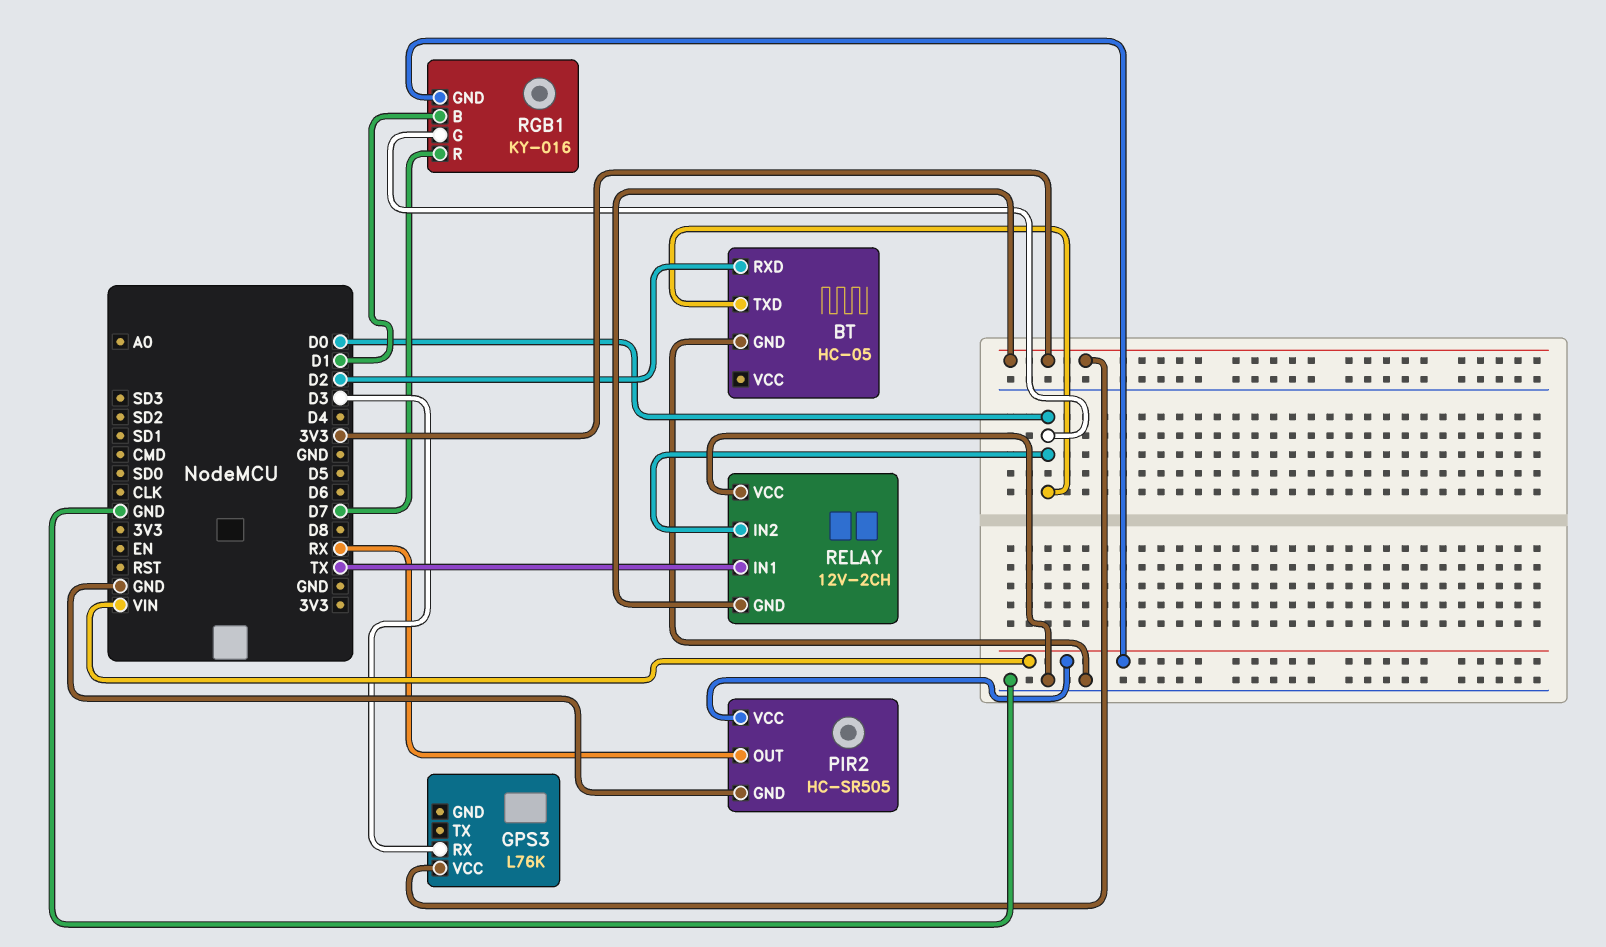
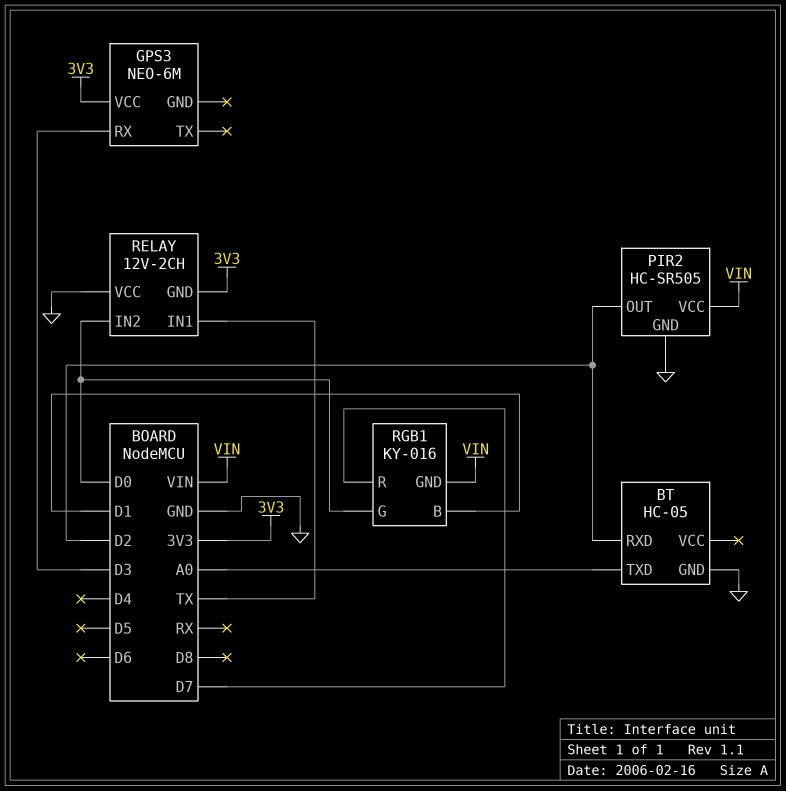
BT pin TXD: D0 -> A0
GPS3: L76K -> NEO-6M
PIR2 pin OUT: RX -> D2

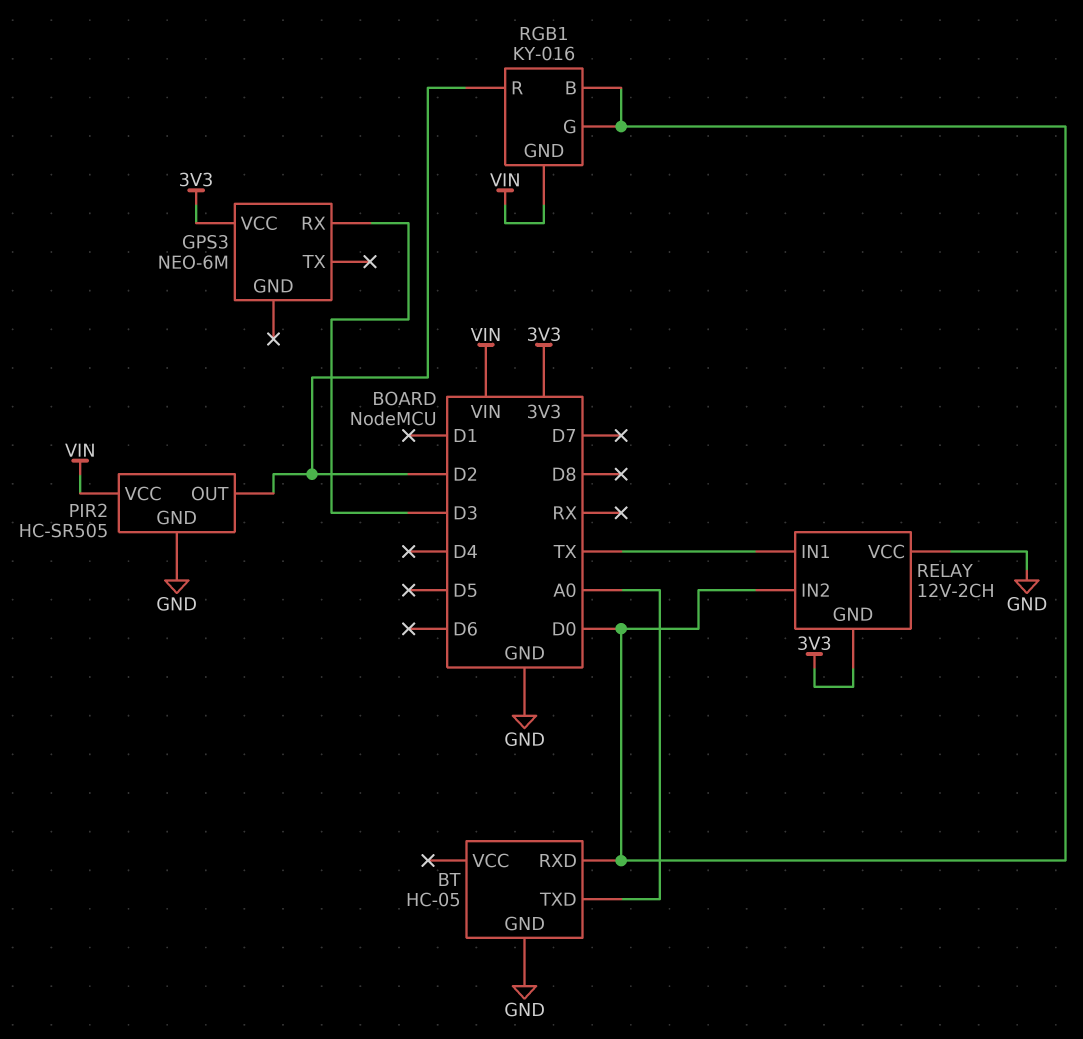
BT pin RXD: D2 -> D0
RGB1 pin B: D1 -> D0
RGB1 pin R: D7 -> D2

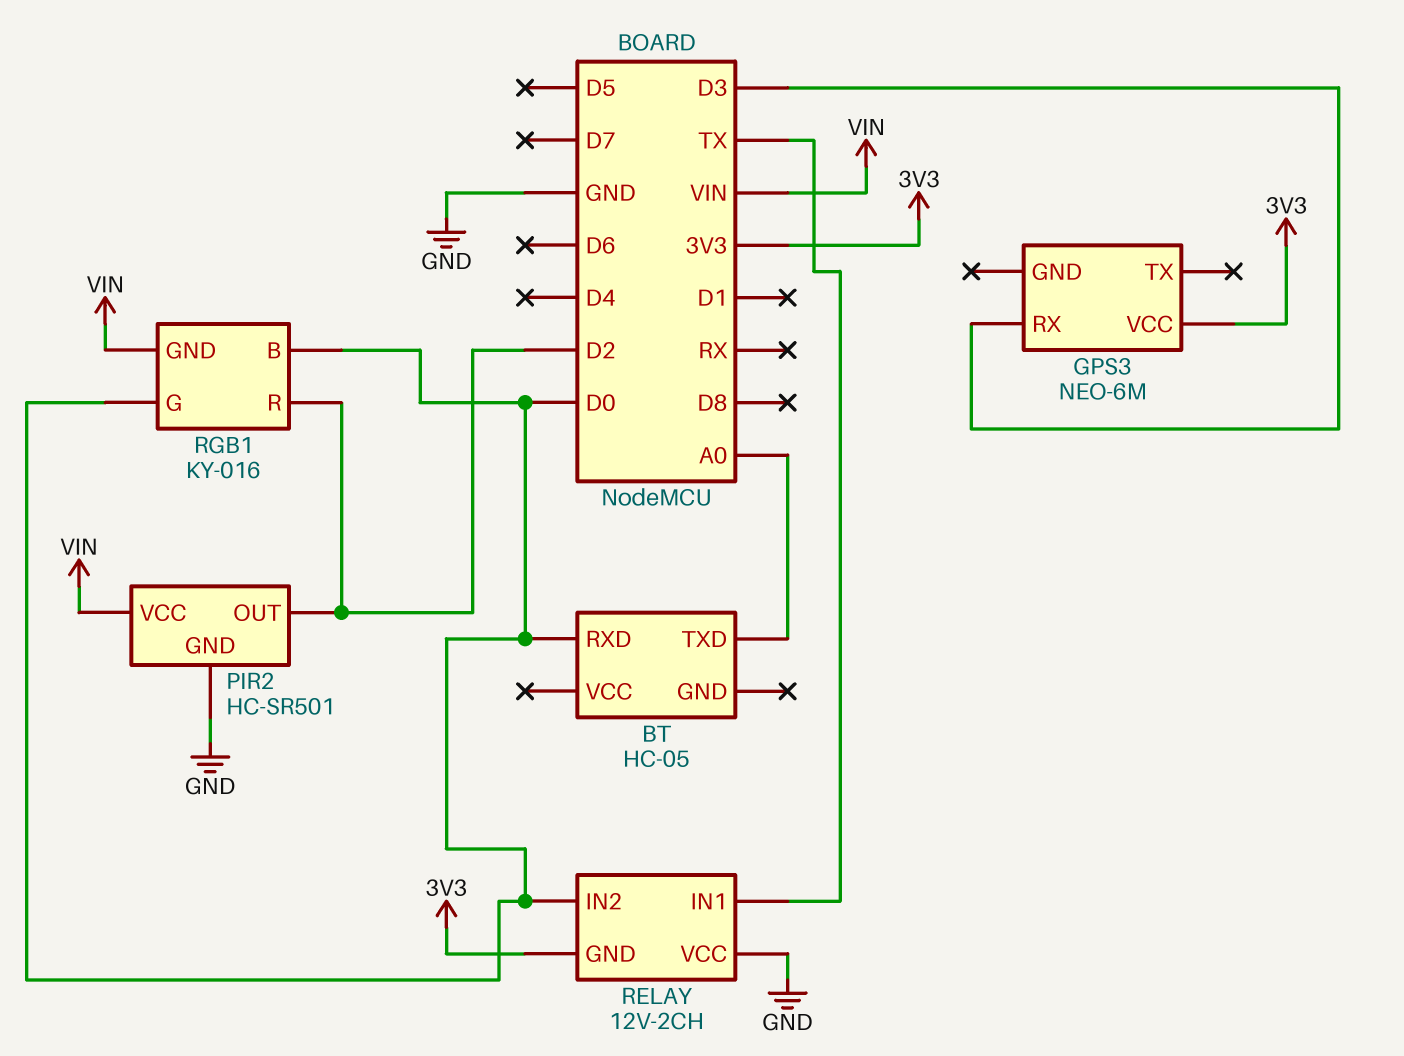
BT pin GND: GND -> none
PIR2: HC-SR505 -> HC-SR501

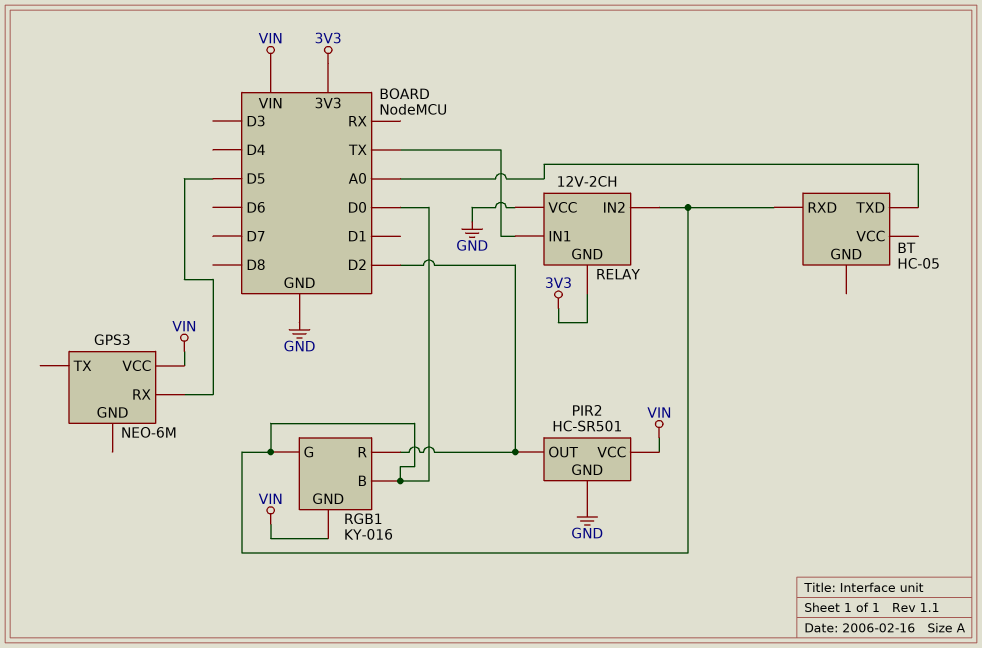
GPS3 pin RX: D3 -> D5
GPS3 pin VCC: 3V3 -> VIN

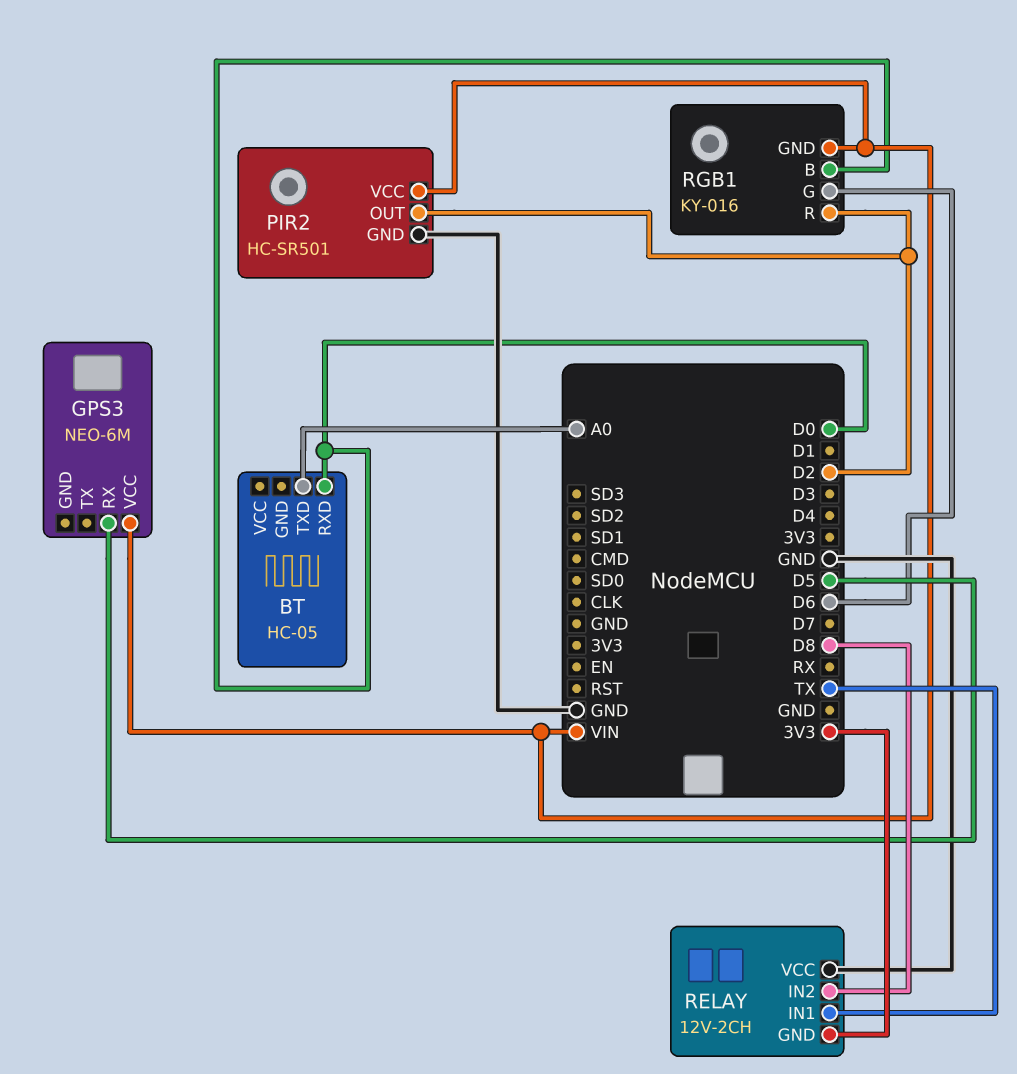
RELAY pin IN2: D0 -> D8
RGB1 pin G: D0 -> D6

